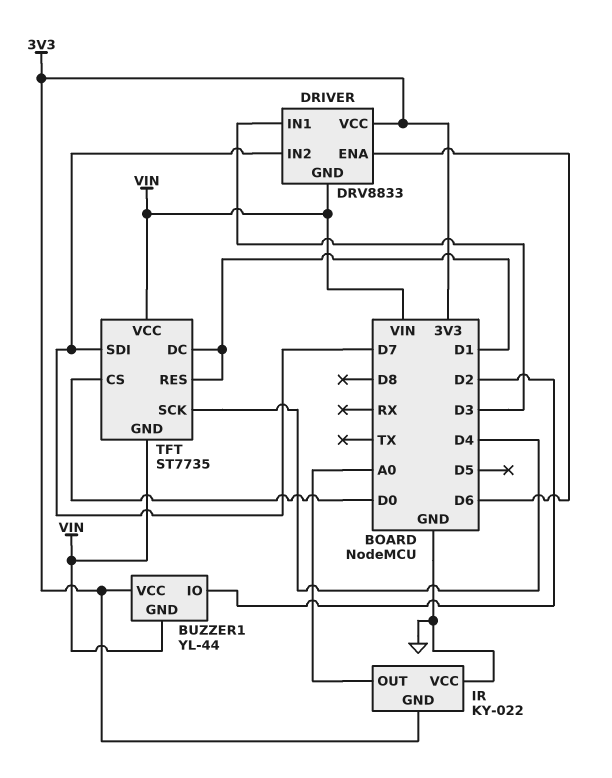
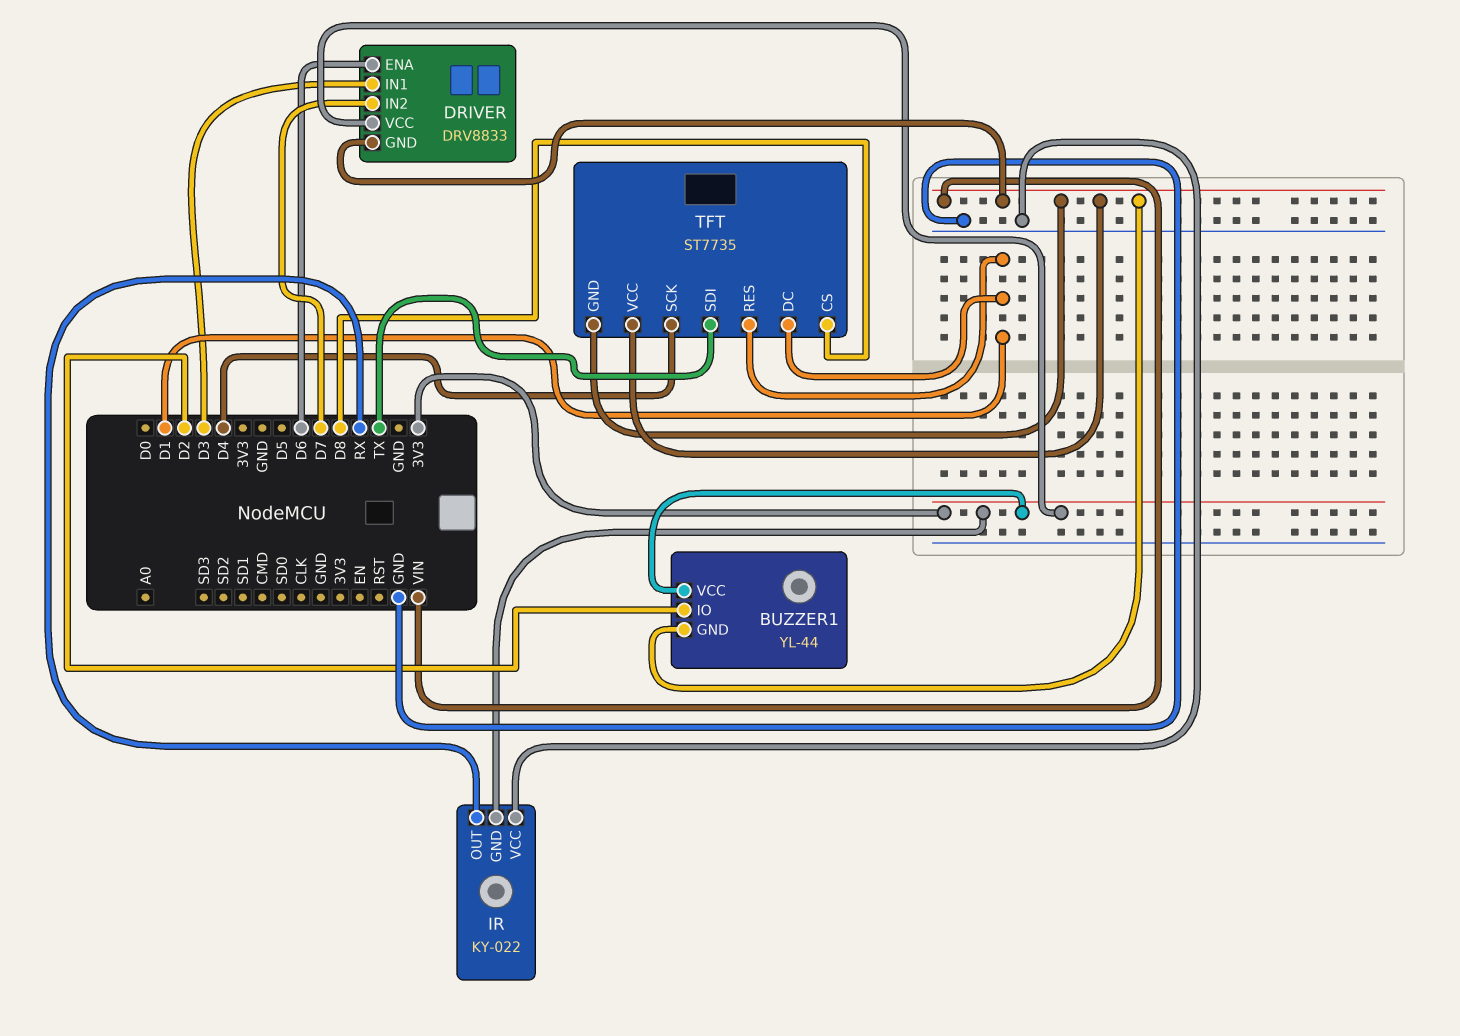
IR pin OUT: A0 -> RX
TFT pin CS: D0 -> D8
TFT pin SDI: D7 -> TX

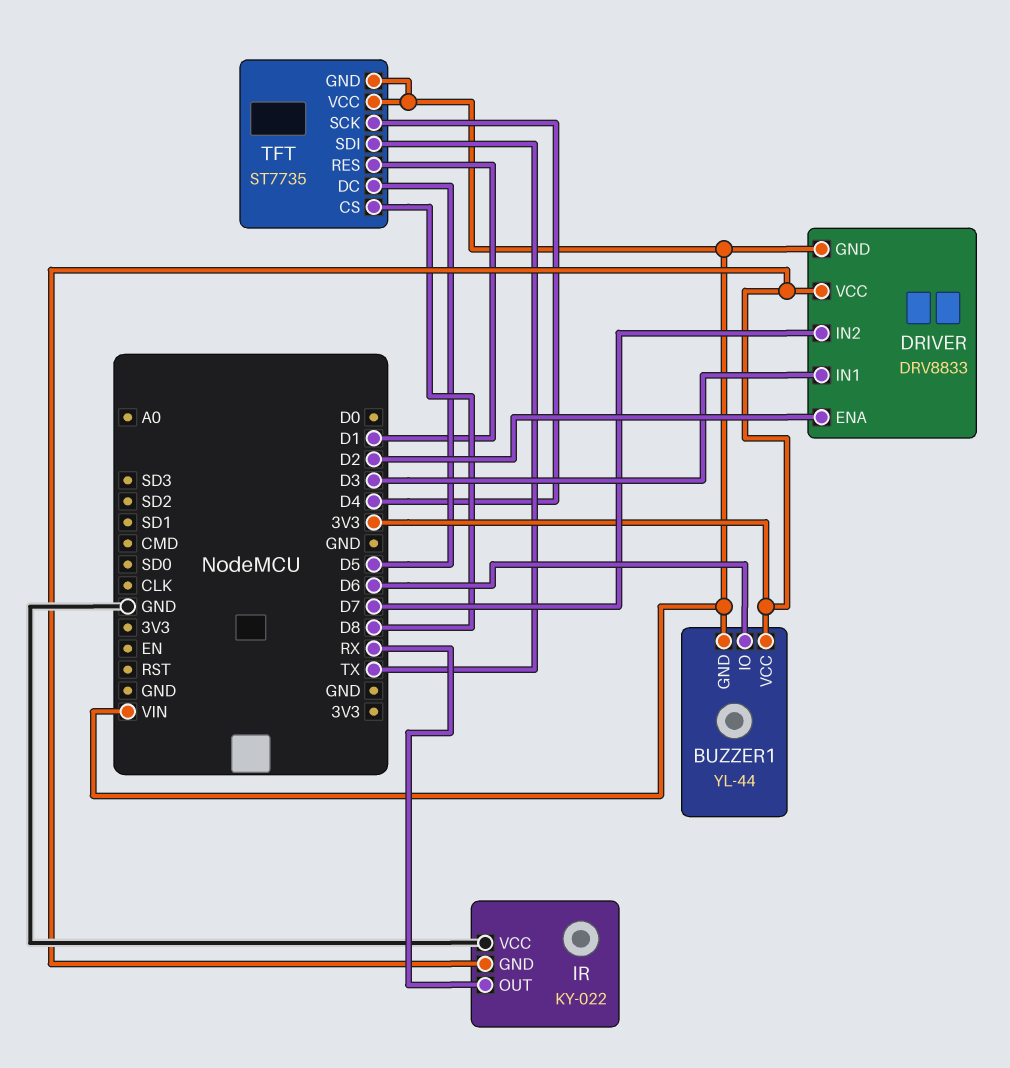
BUZZER1 pin IO: D2 -> D6
DRIVER pin ENA: D6 -> D2
TFT pin DC: D1 -> D5

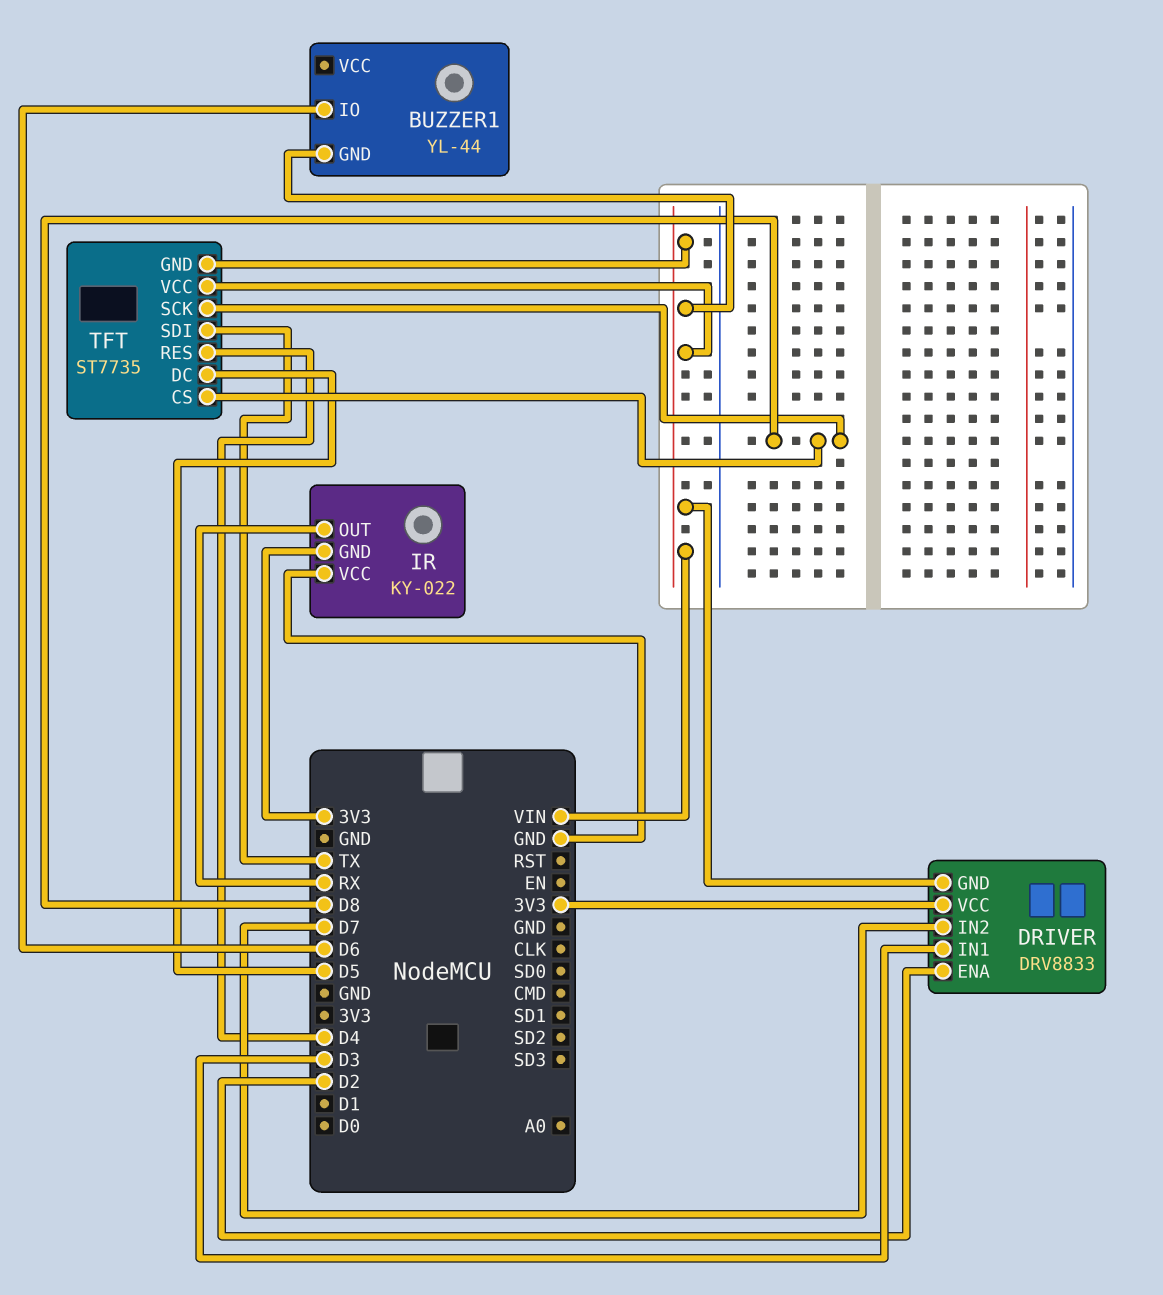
BUZZER1 pin VCC: 3V3 -> none
TFT pin RES: D1 -> D4
TFT pin SCK: D4 -> D8

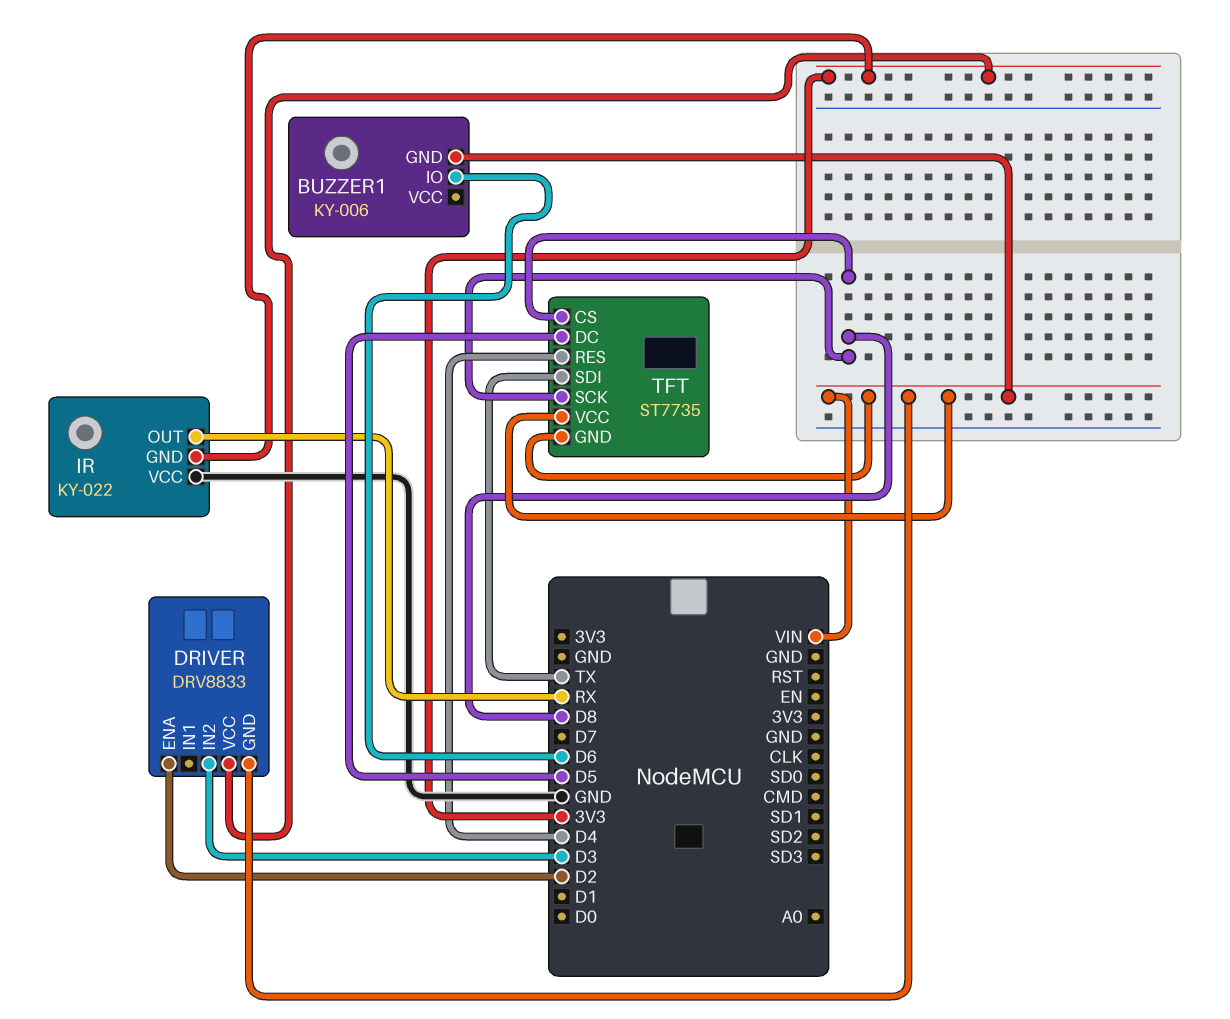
BUZZER1: YL-44 -> KY-006
DRIVER pin IN1: D3 -> none
DRIVER pin IN2: D7 -> D3

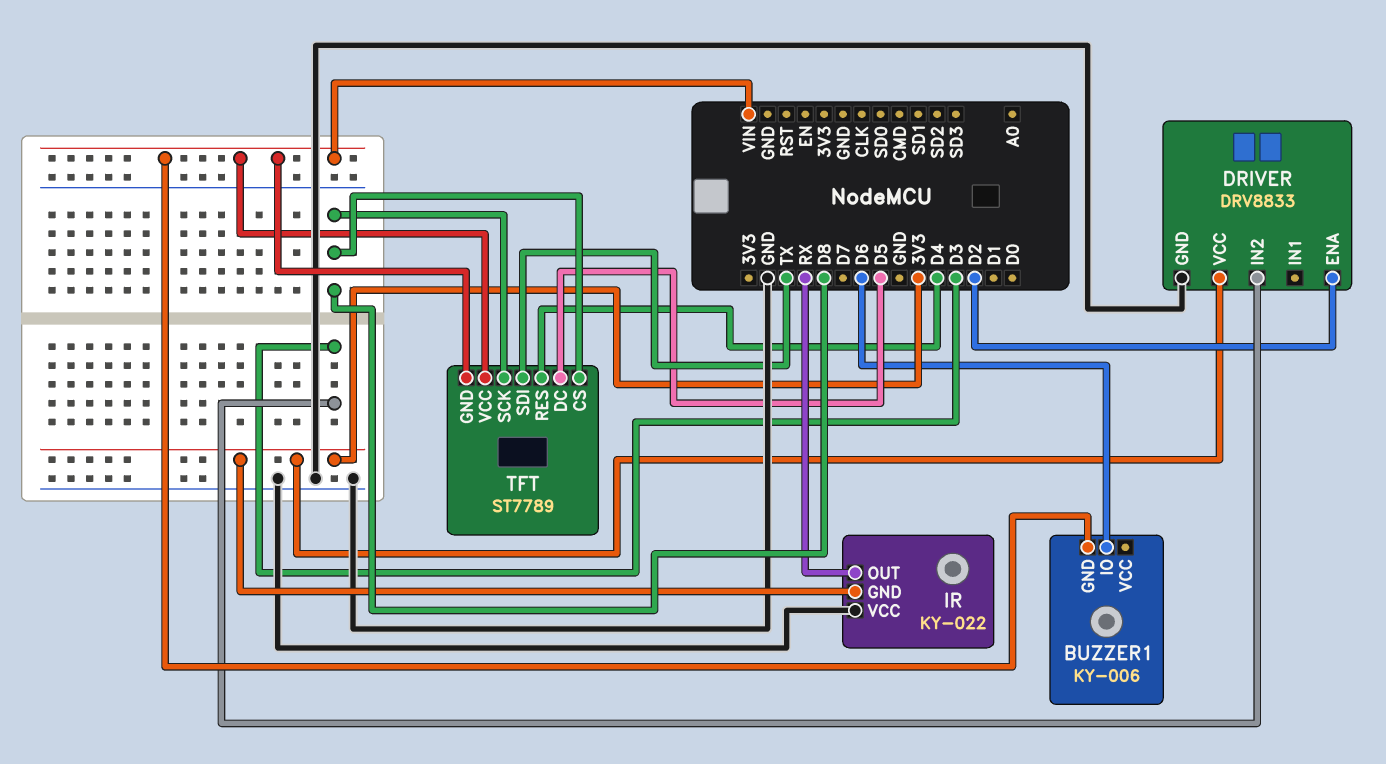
DRIVER pin GND: VIN -> GND
TFT: ST7735 -> ST7789

